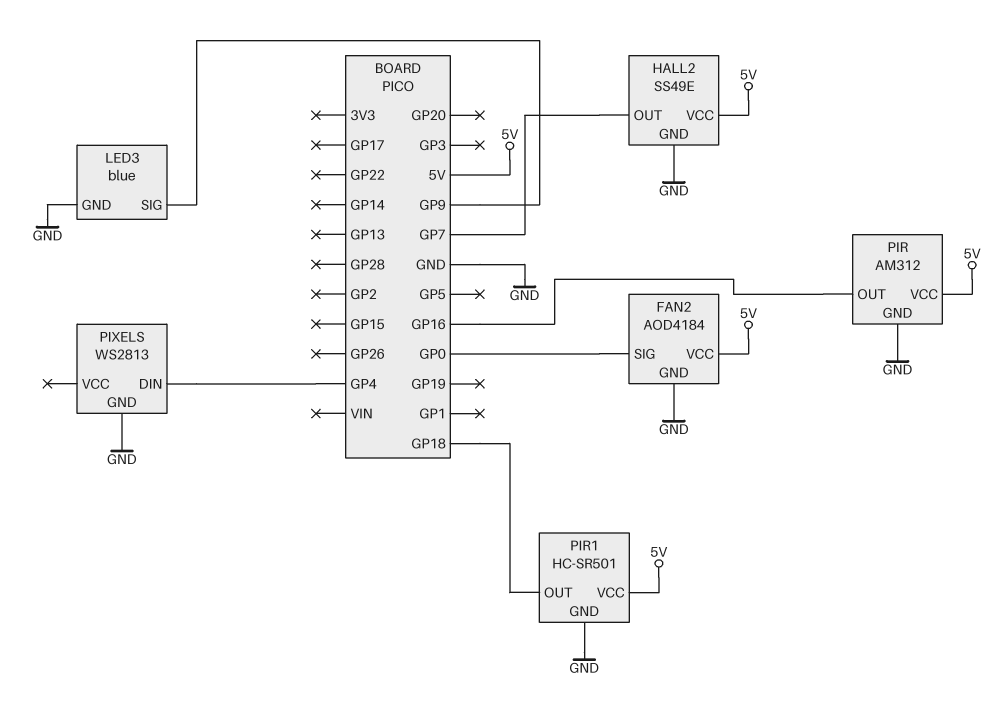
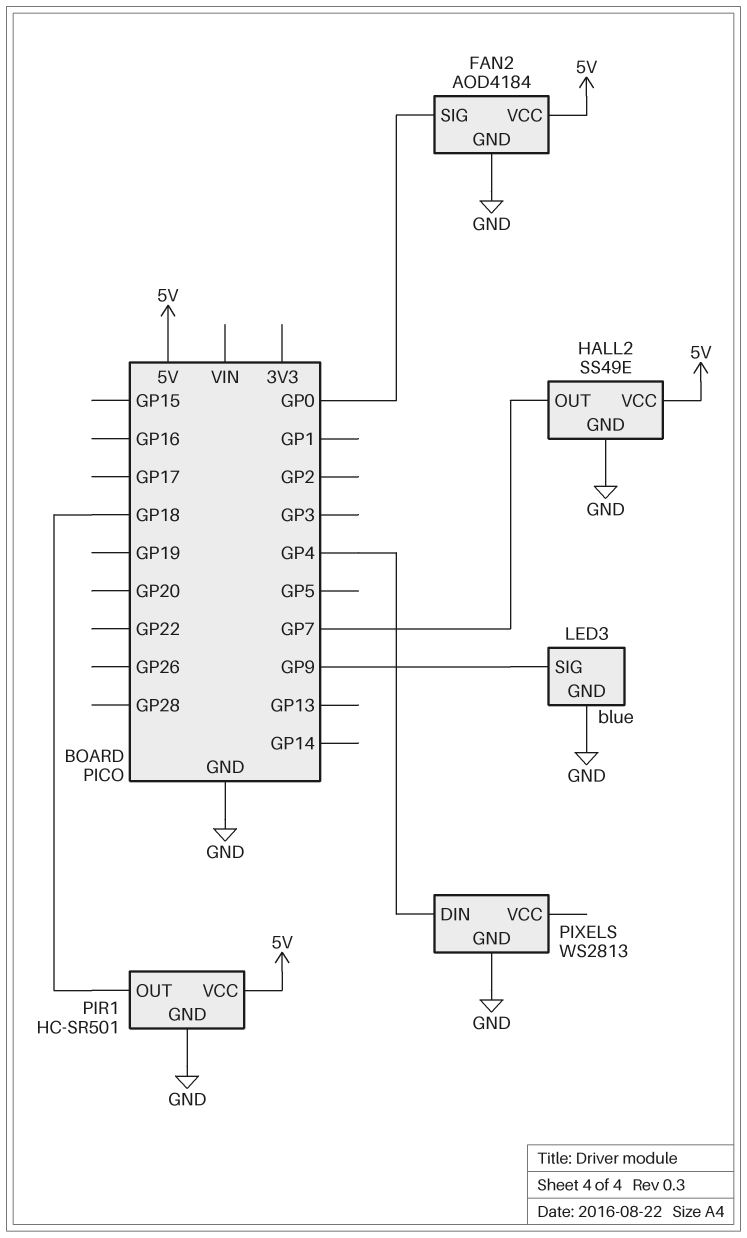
PIR: AM312 -> none
PIR pin GND: GND -> none
PIR pin OUT: GP16 -> none
PIR pin VCC: 5V -> none

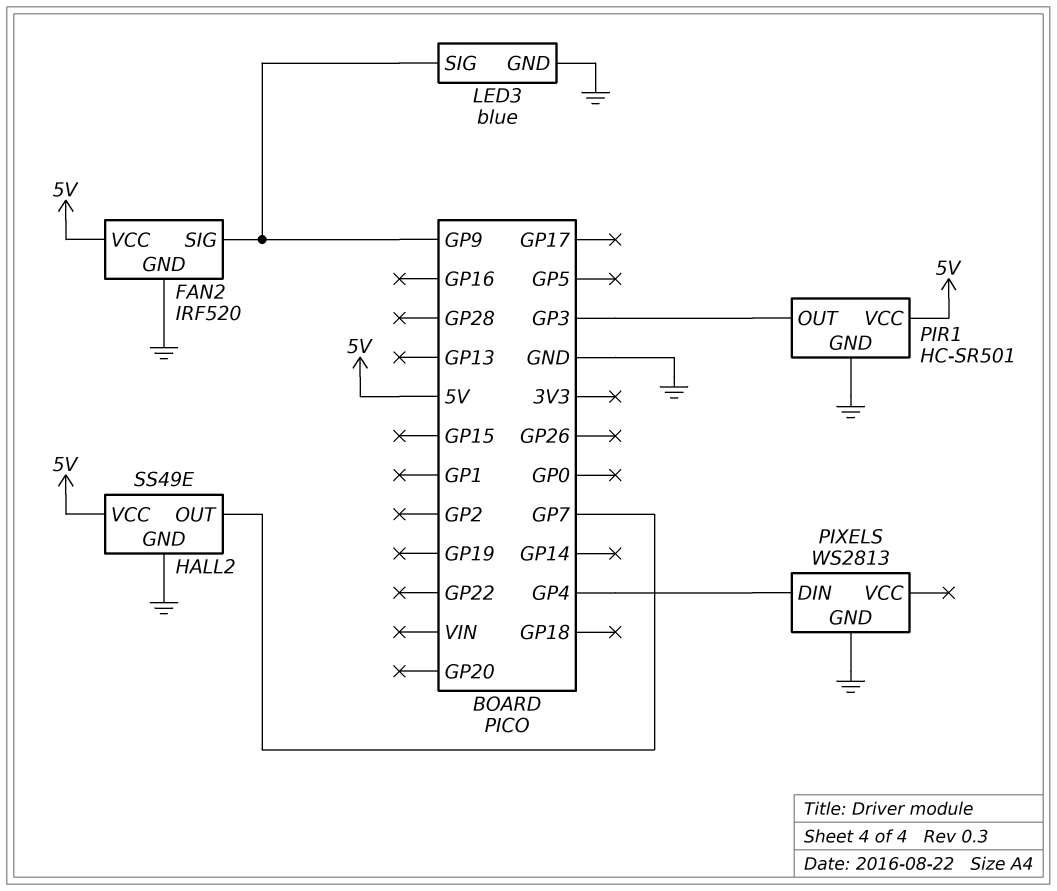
FAN2: AOD4184 -> IRF520
FAN2 pin SIG: GP0 -> GP9
PIR1 pin OUT: GP18 -> GP3

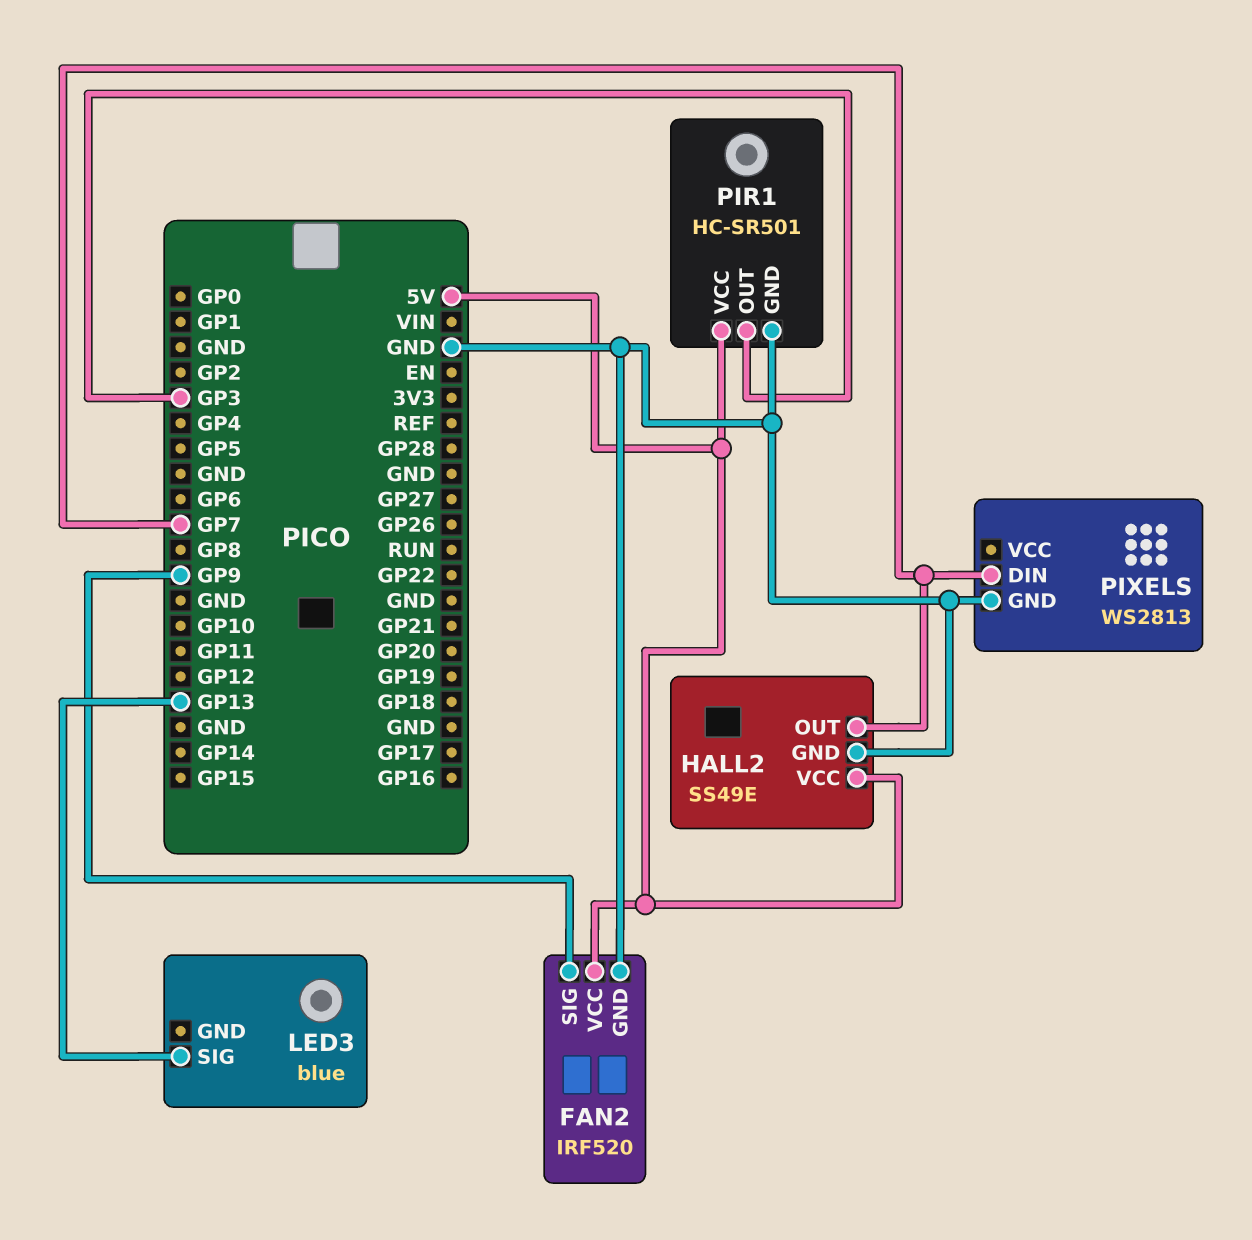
LED3 pin GND: GND -> none
LED3 pin SIG: GP9 -> GP13
PIXELS pin DIN: GP4 -> GP7

